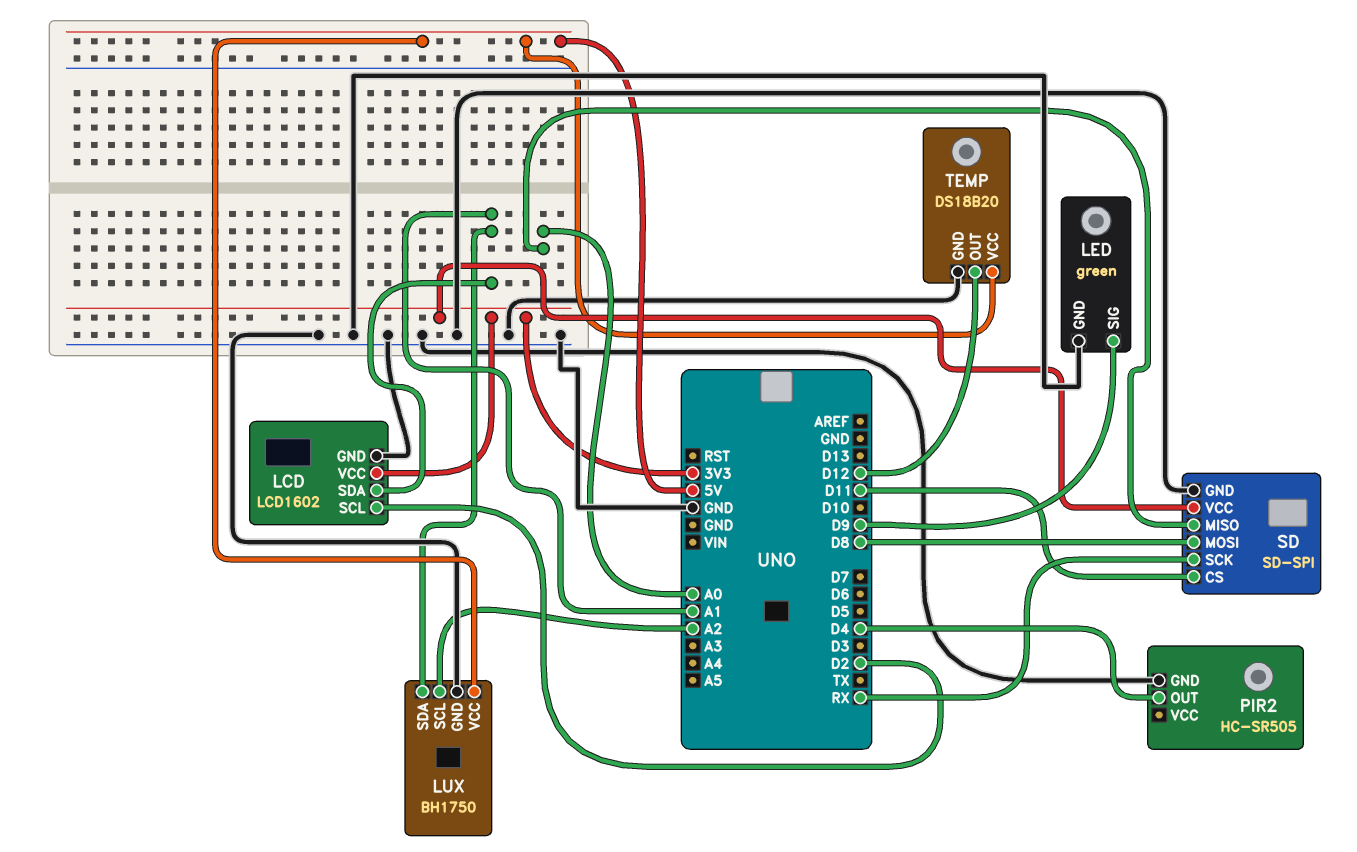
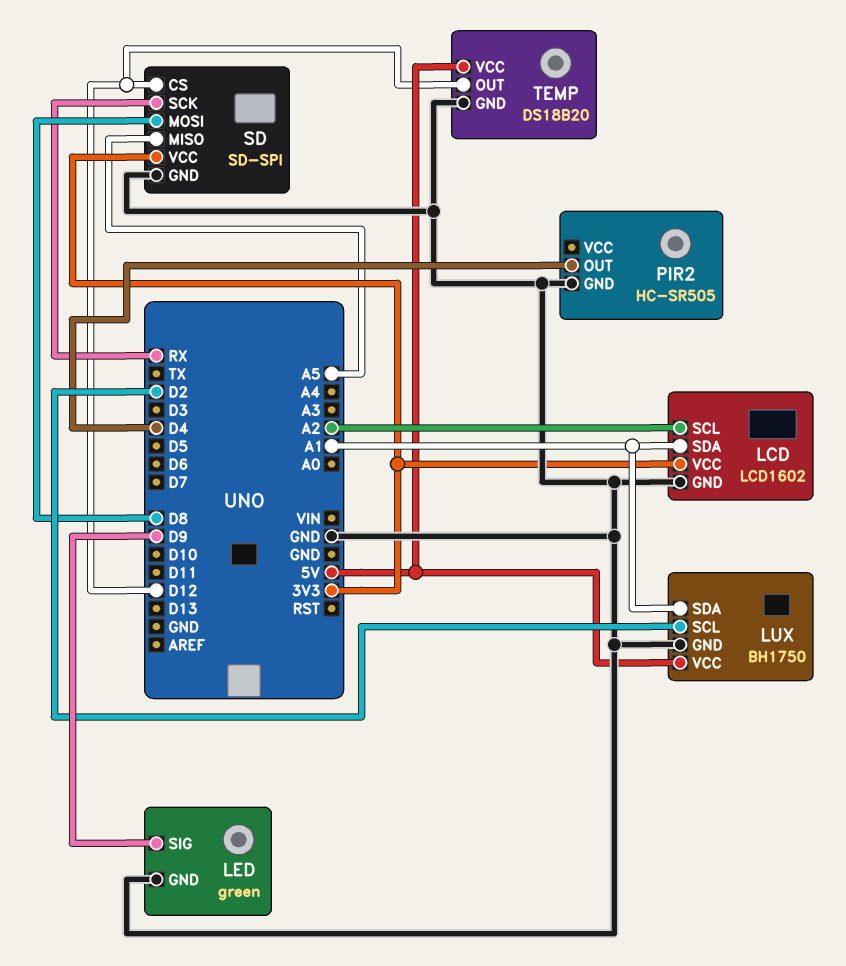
LCD pin SCL: D2 -> A2
LUX pin SCL: A2 -> D2
SD pin CS: D11 -> D12
SD pin MISO: A0 -> A5

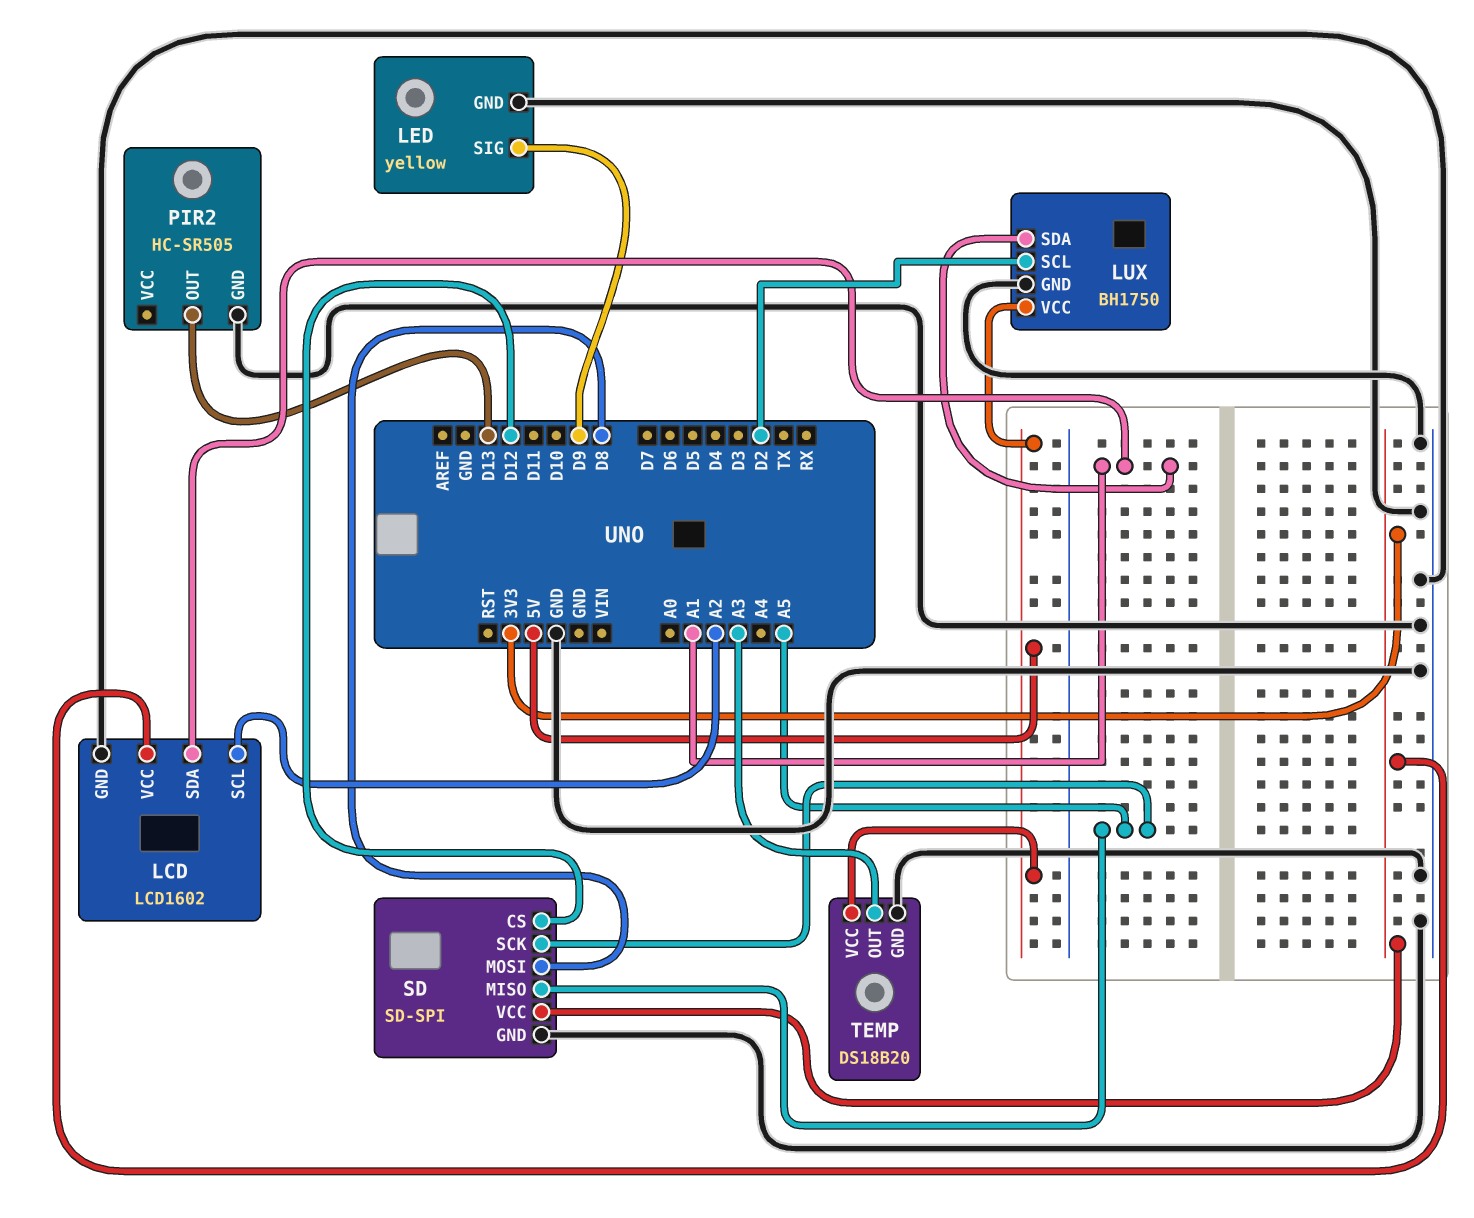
LED: green -> yellow
PIR2 pin OUT: D4 -> D13
SD pin SCK: RX -> A5
TEMP pin OUT: D12 -> A3

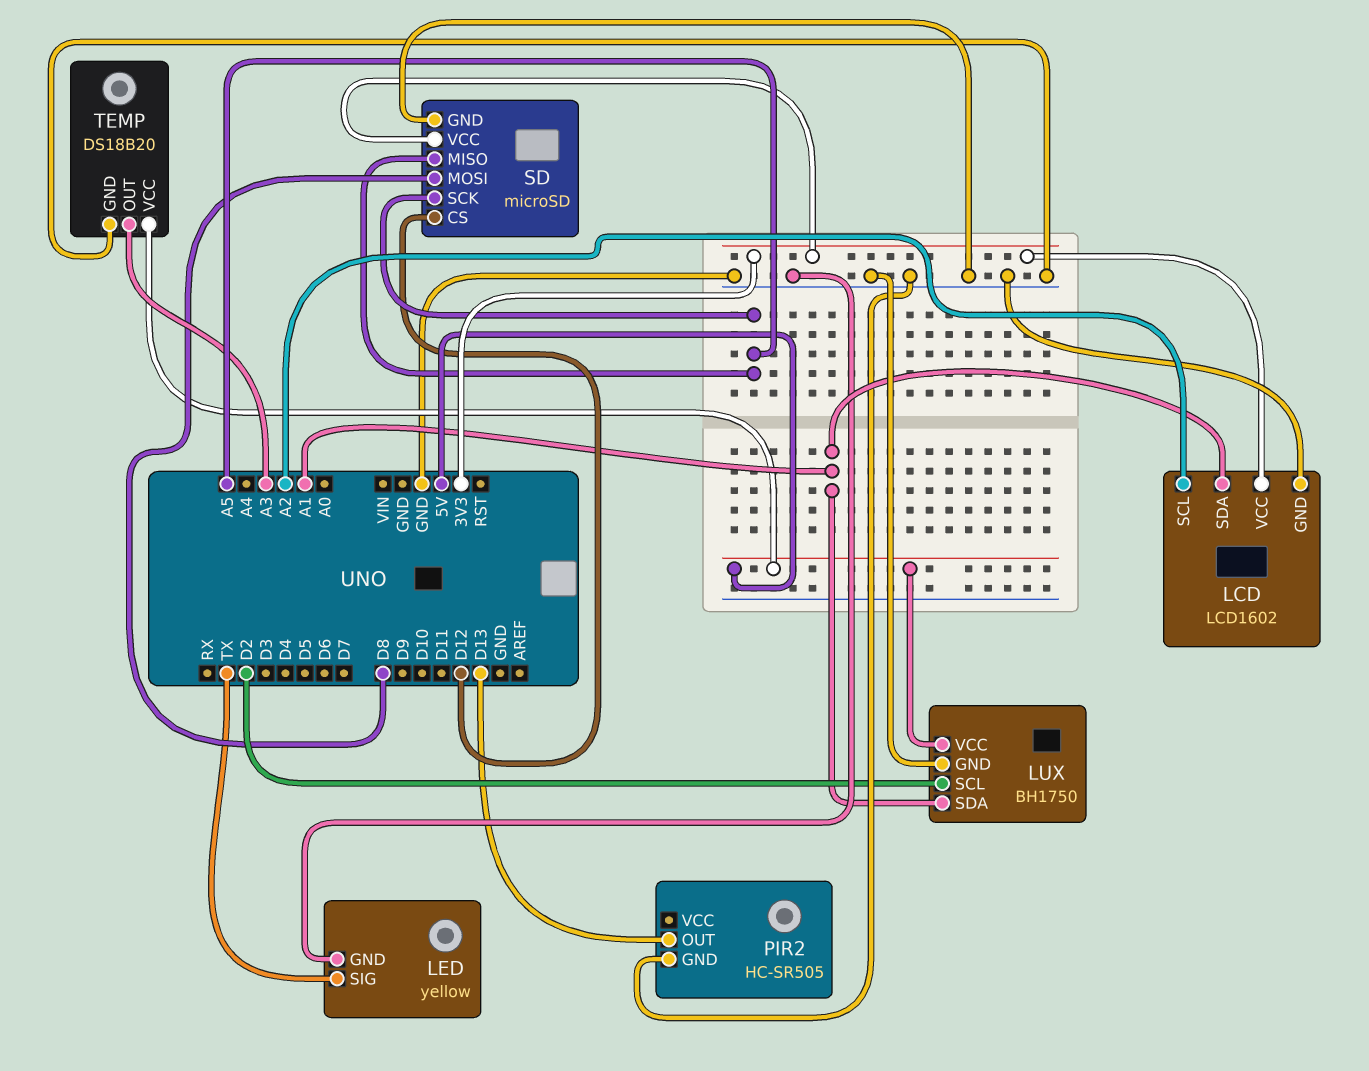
LED pin SIG: D9 -> TX
SD: SD-SPI -> microSD

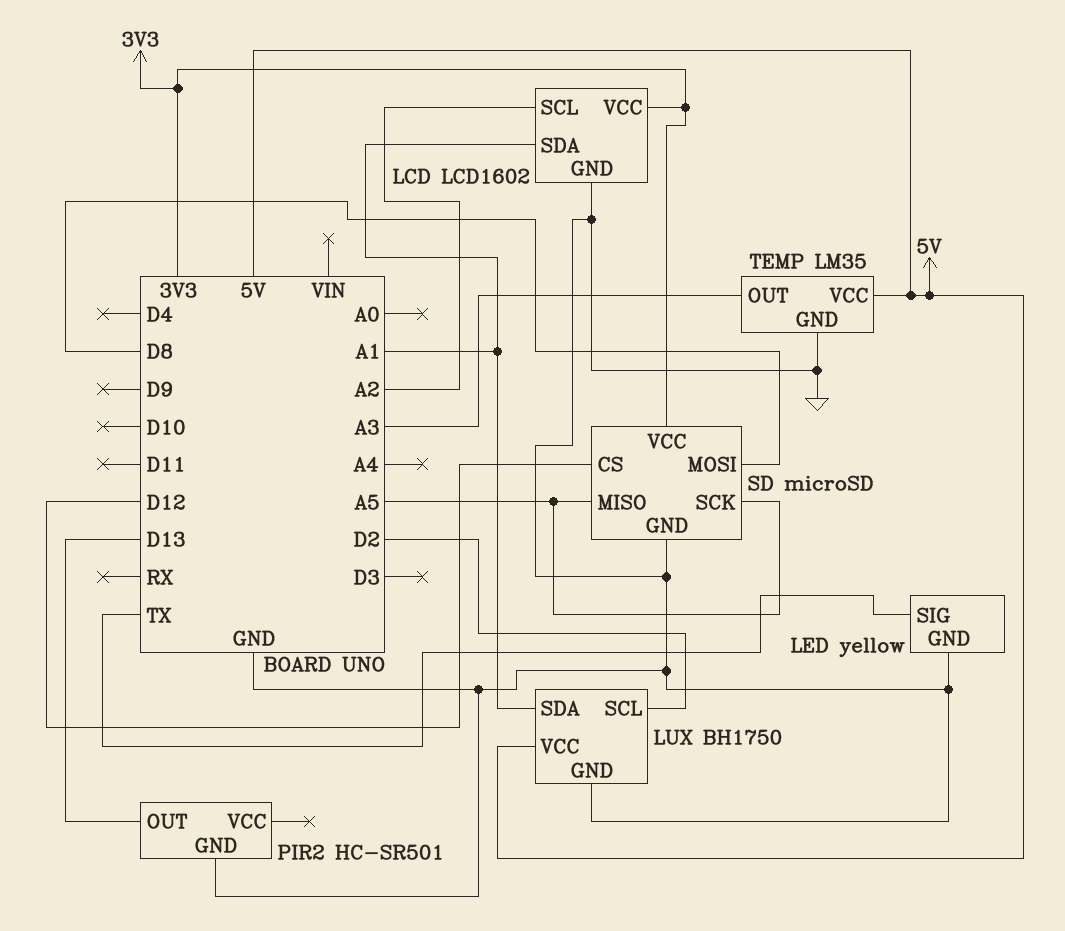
PIR2: HC-SR505 -> HC-SR501
TEMP: DS18B20 -> LM35

